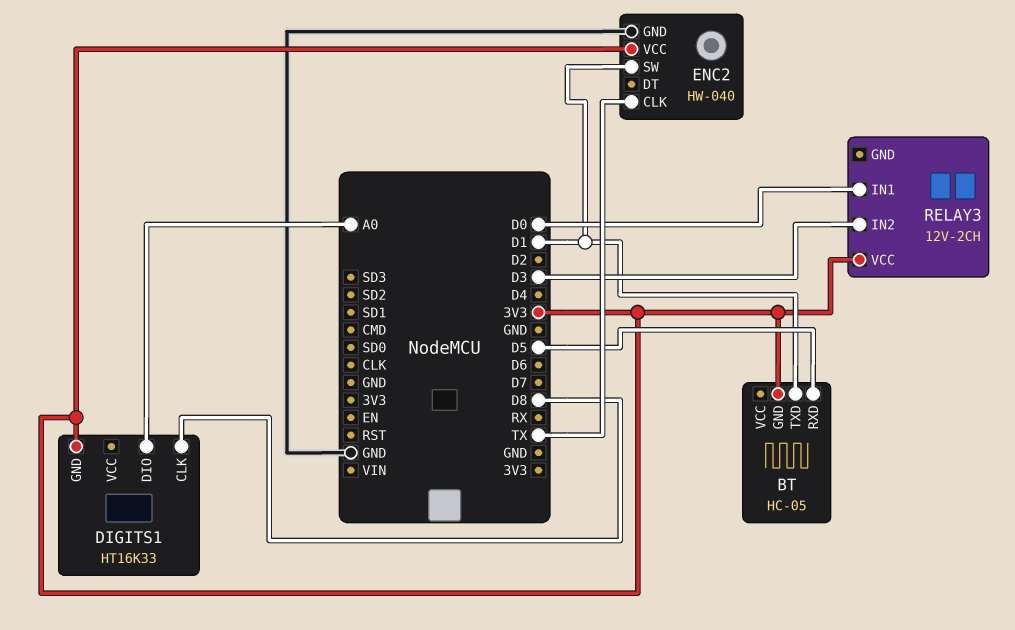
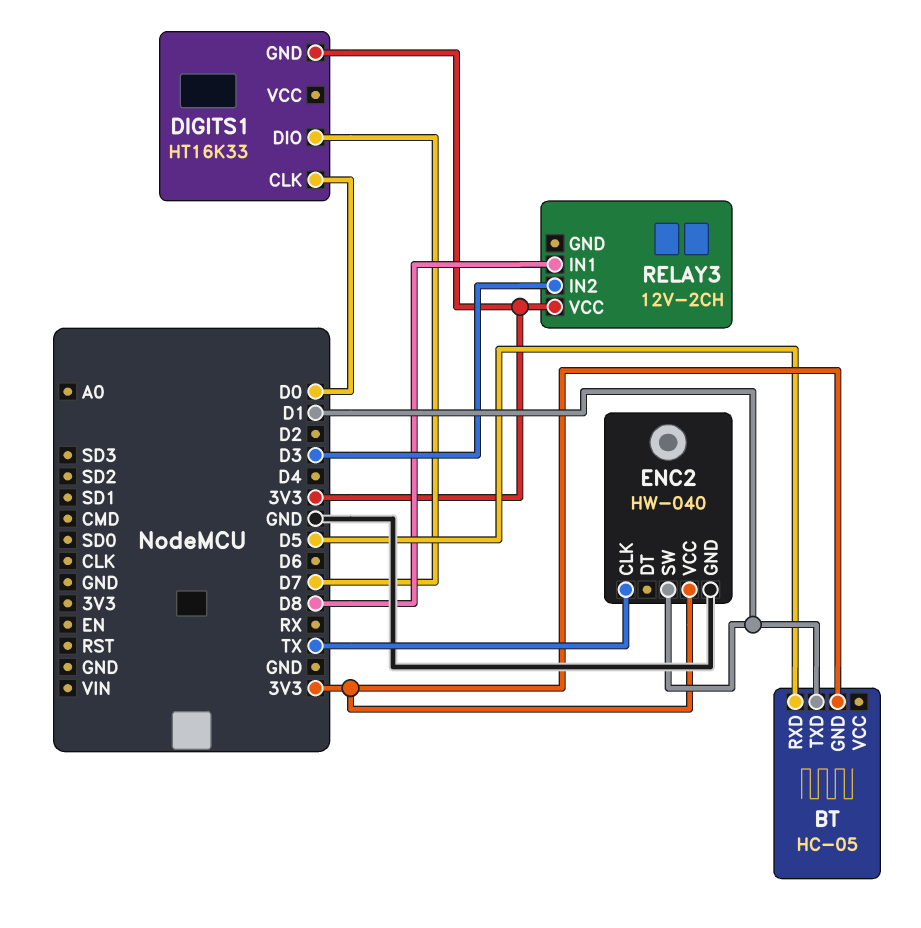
DIGITS1 pin CLK: D8 -> D0
DIGITS1 pin DIO: A0 -> D7
RELAY3 pin IN1: D0 -> D8

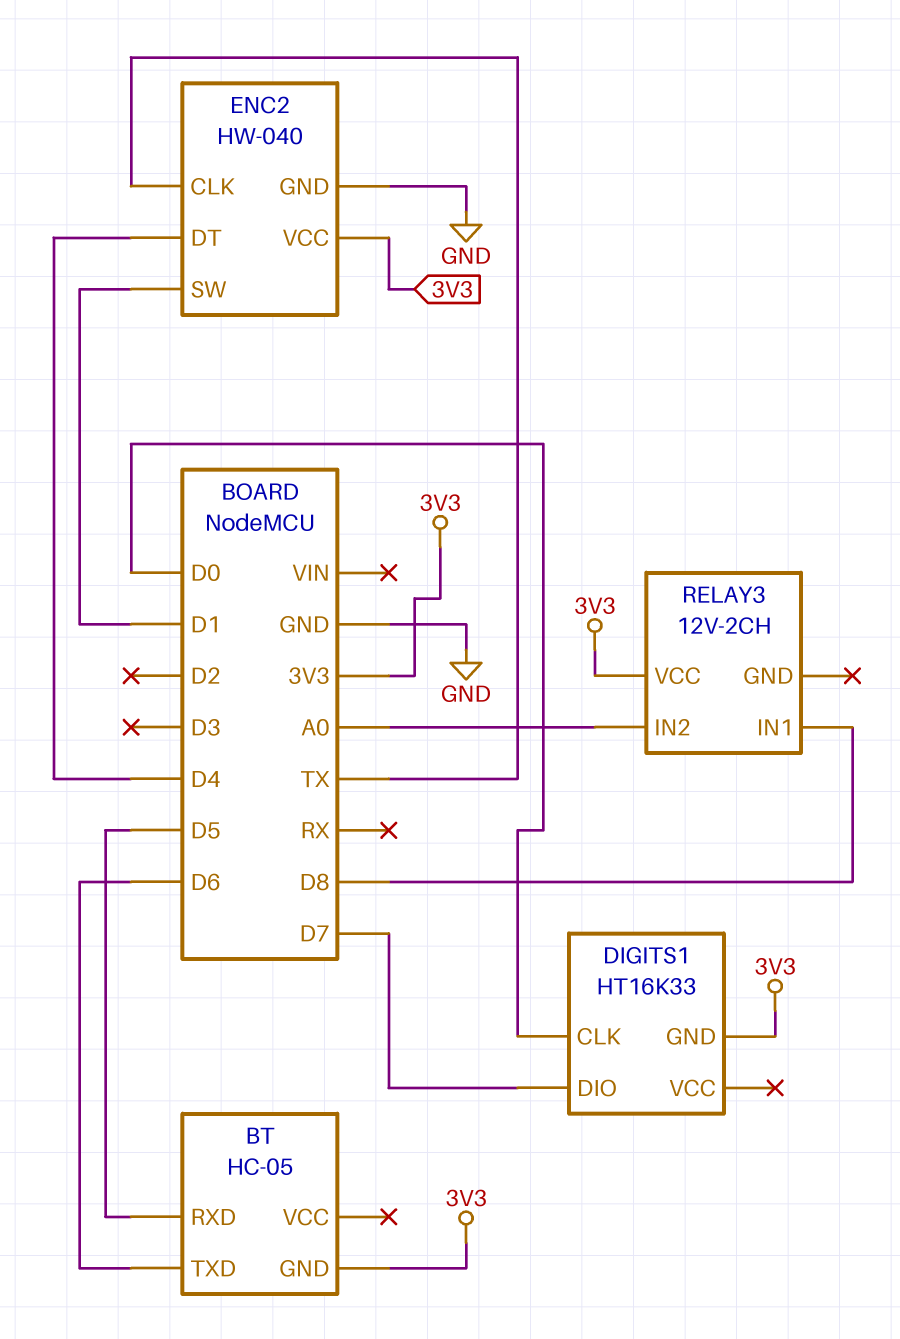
BT pin TXD: D1 -> D6
ENC2 pin DT: none -> D4
RELAY3 pin IN2: D3 -> A0

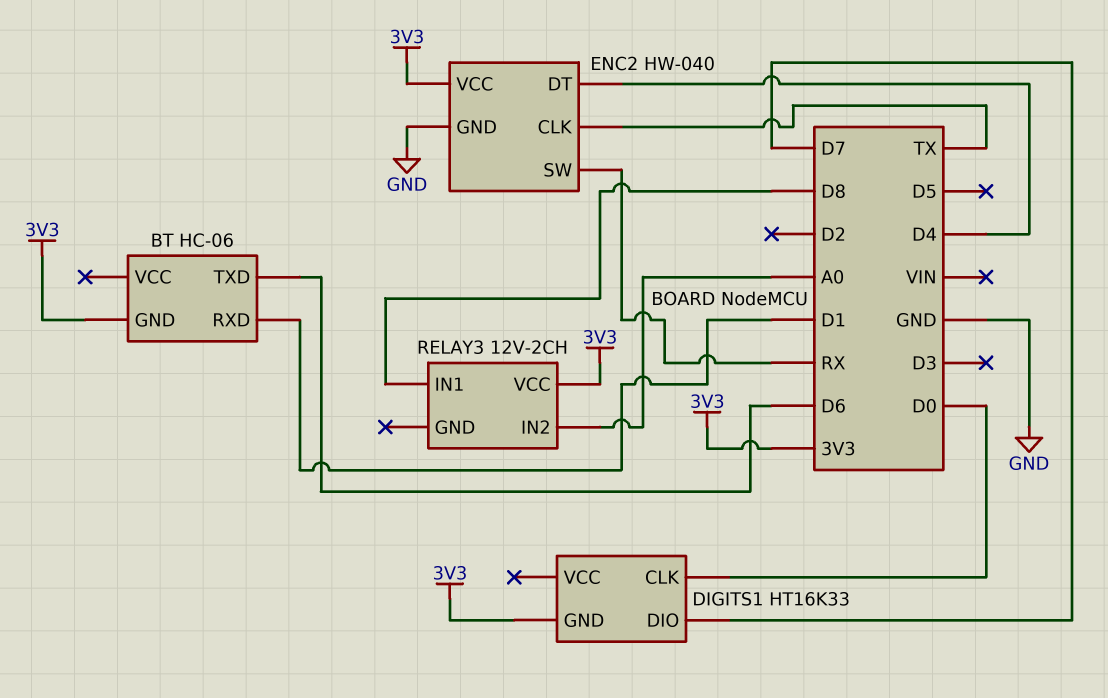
BT: HC-05 -> HC-06
BT pin RXD: D5 -> D1
ENC2 pin SW: D1 -> RX

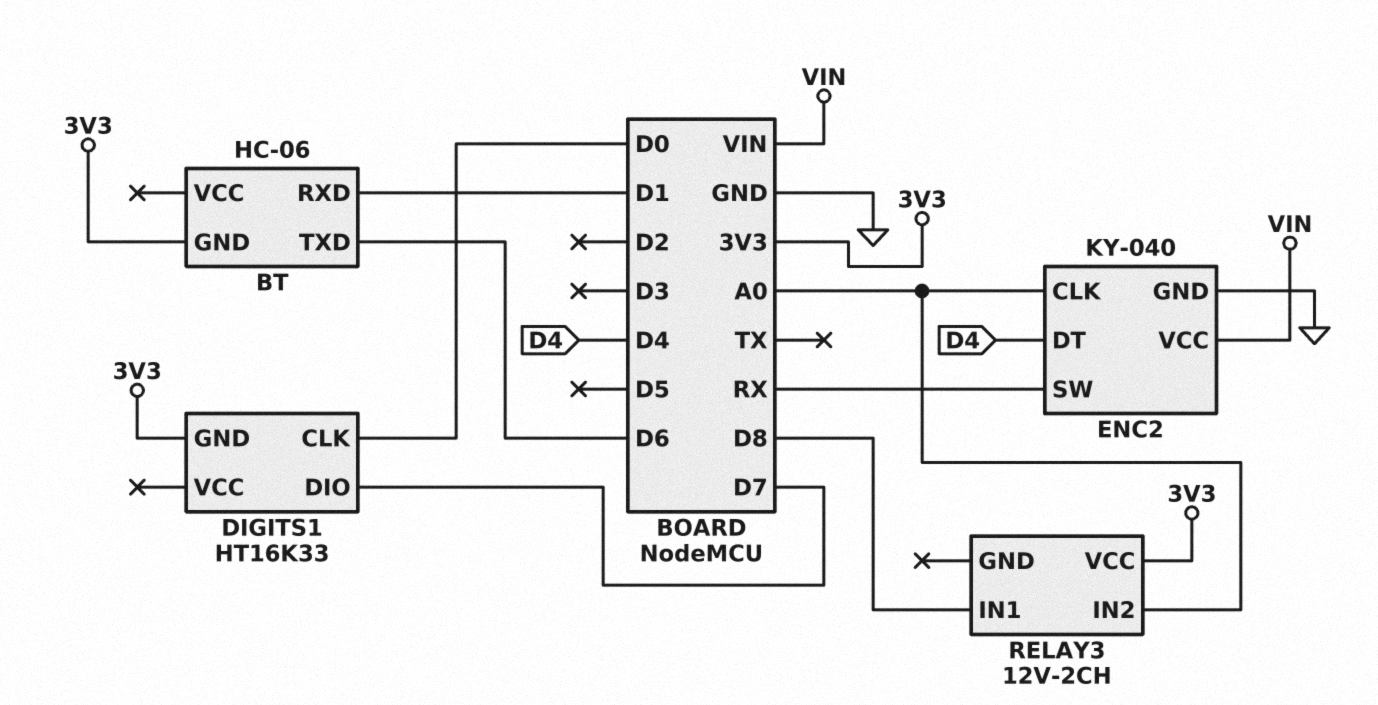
ENC2: HW-040 -> KY-040
ENC2 pin CLK: TX -> A0
ENC2 pin VCC: 3V3 -> VIN

